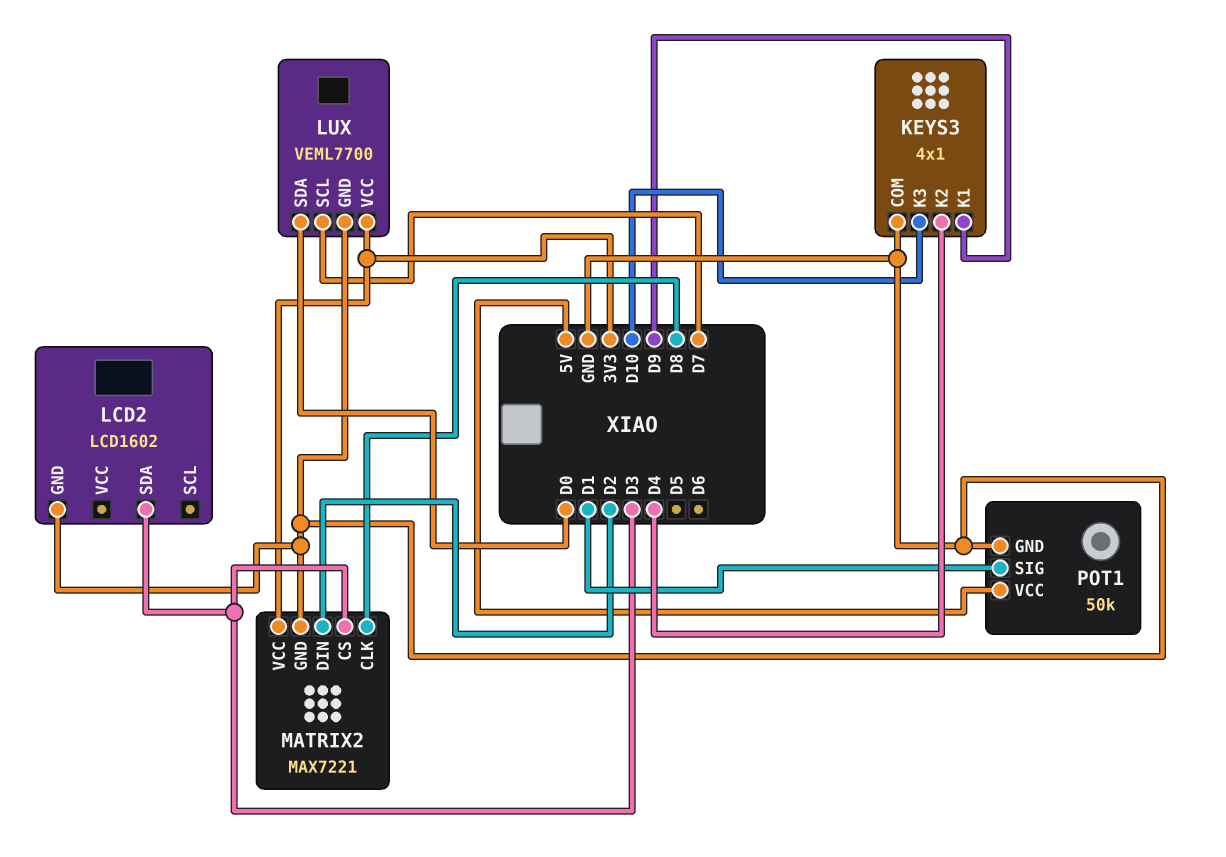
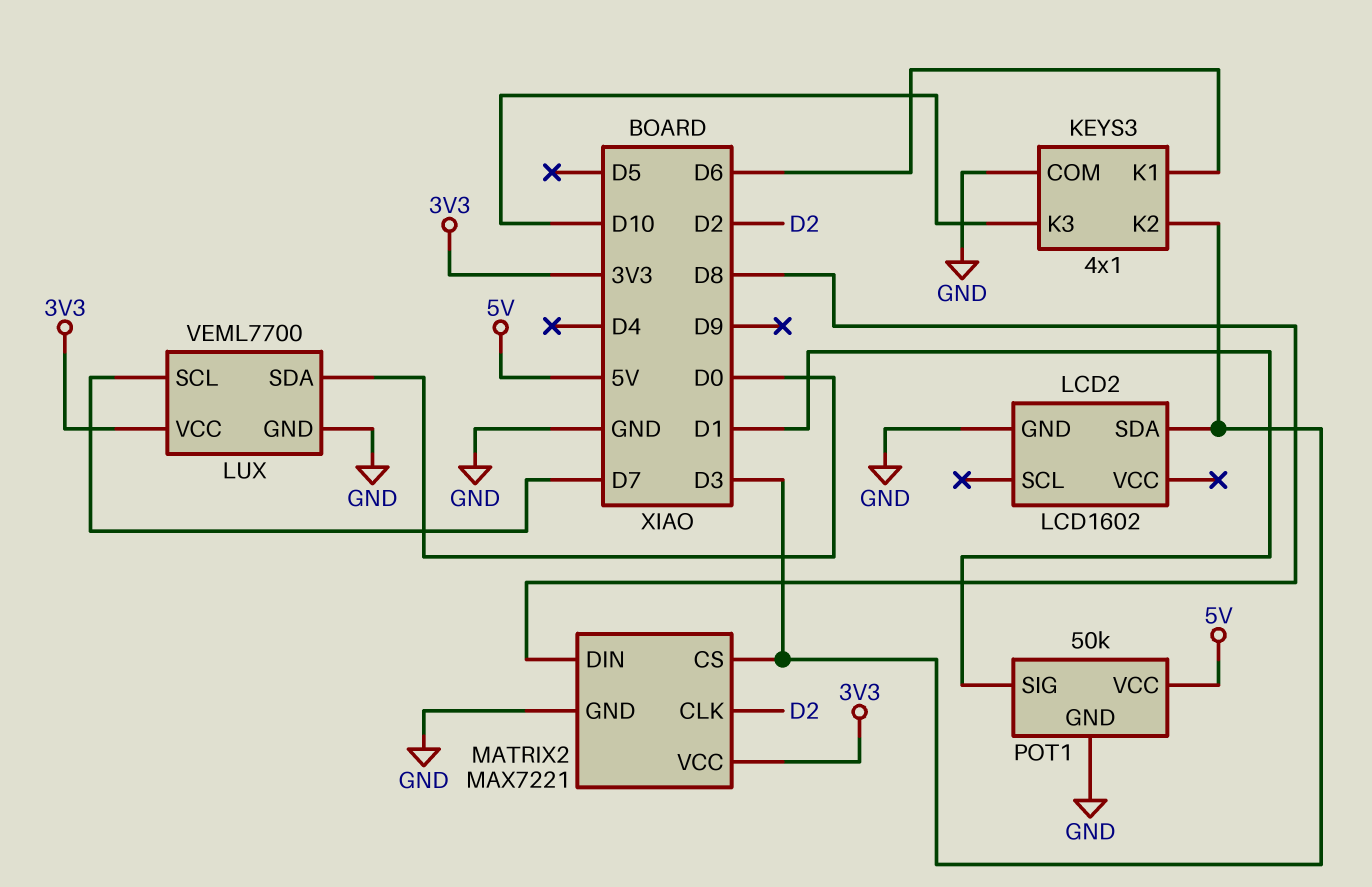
KEYS3 pin K1: D9 -> D6
KEYS3 pin K2: D4 -> D3
MATRIX2 pin CLK: D8 -> D2
MATRIX2 pin DIN: D2 -> D8

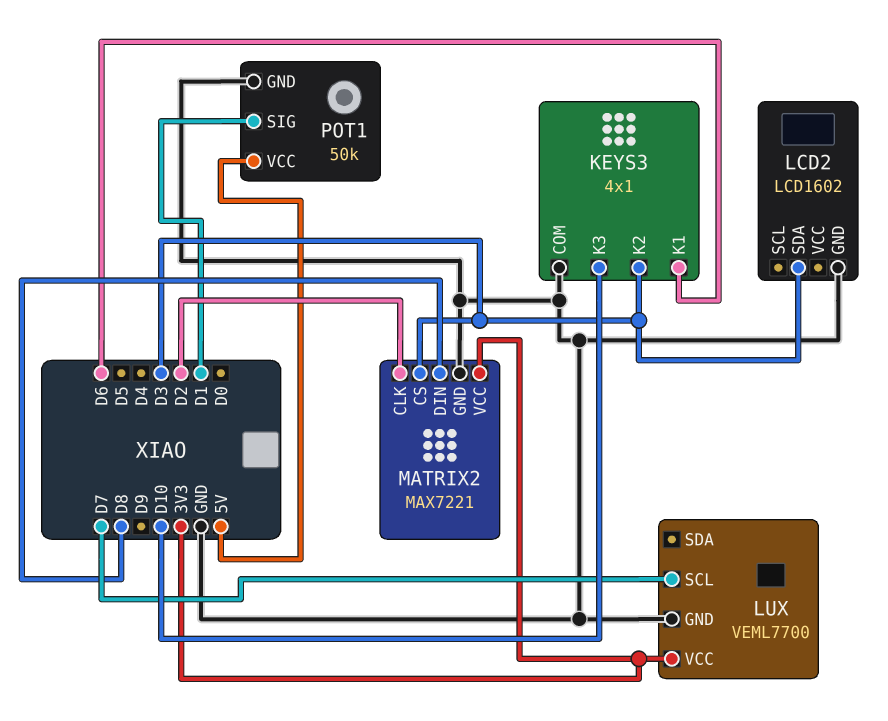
LUX pin SDA: D0 -> none

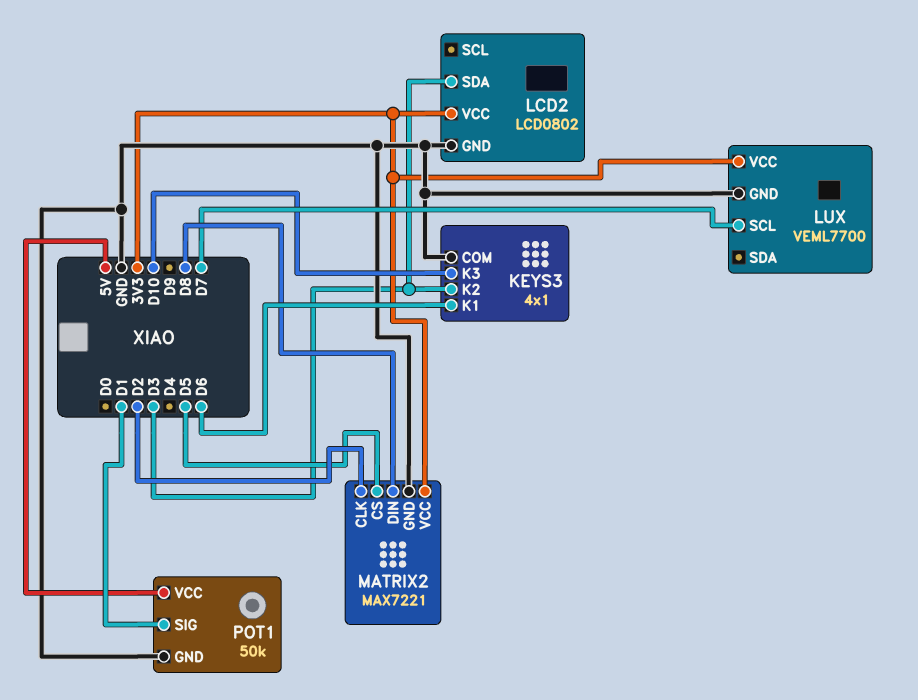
LCD2: LCD1602 -> LCD0802
LCD2 pin VCC: none -> 3V3
MATRIX2 pin CS: D3 -> D5

